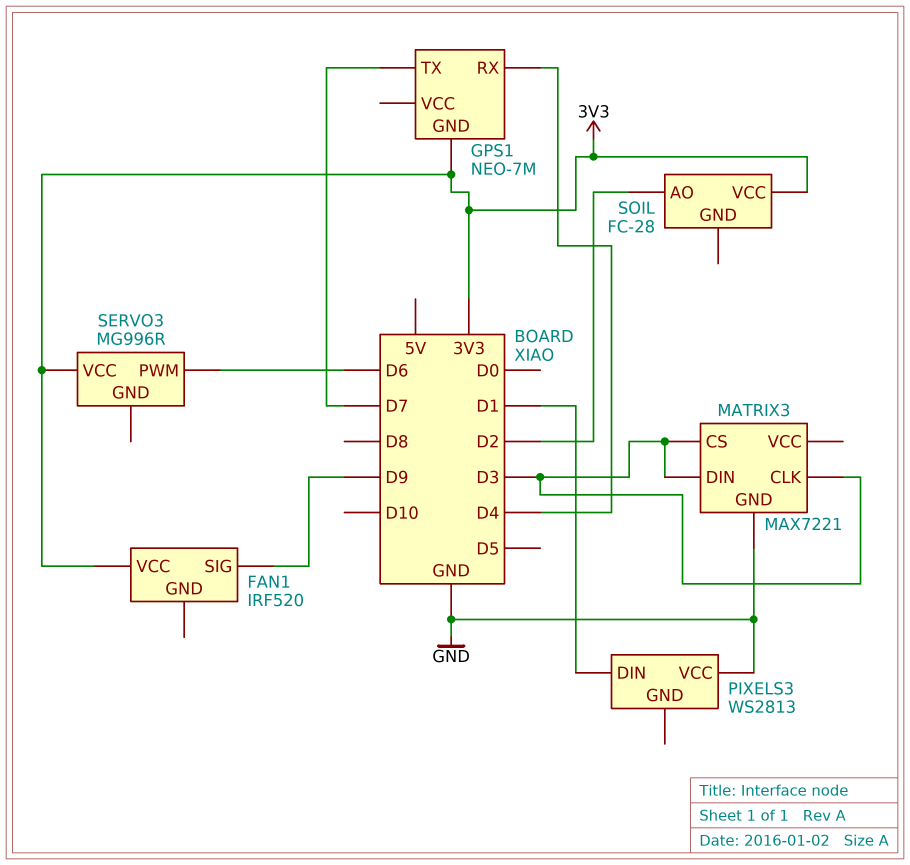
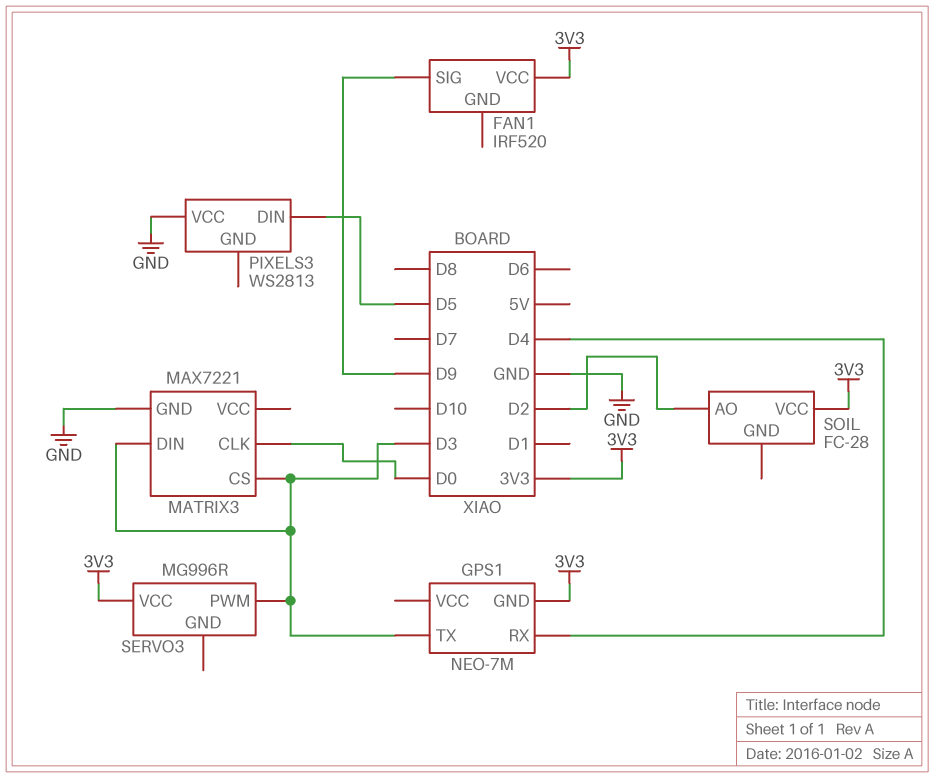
GPS1 pin TX: D7 -> D3
MATRIX3 pin CLK: D3 -> D0
PIXELS3 pin DIN: D1 -> D5
SERVO3 pin PWM: D6 -> D3

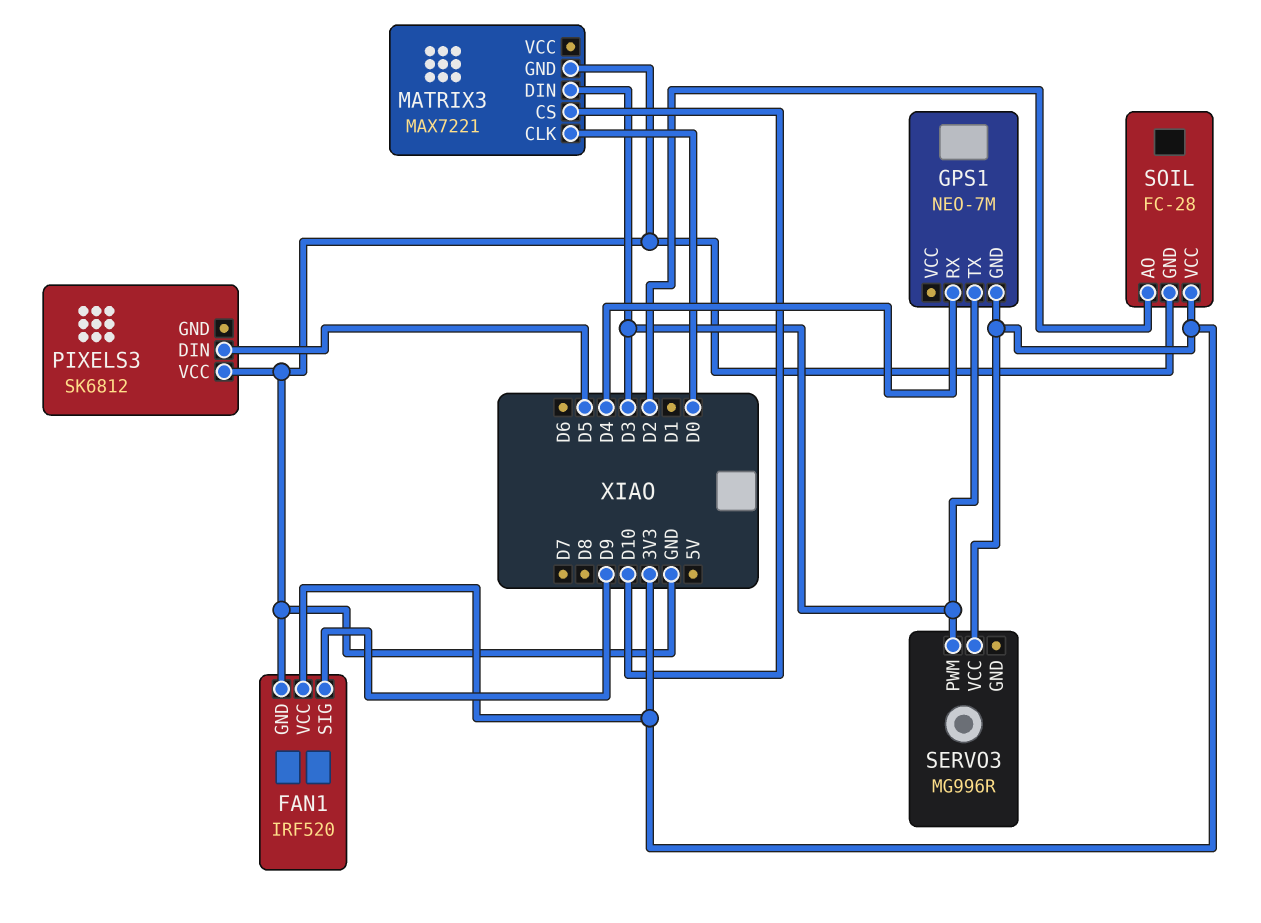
FAN1 pin GND: none -> GND
MATRIX3 pin CS: D3 -> D10
PIXELS3: WS2813 -> SK6812
SOIL pin GND: none -> GND

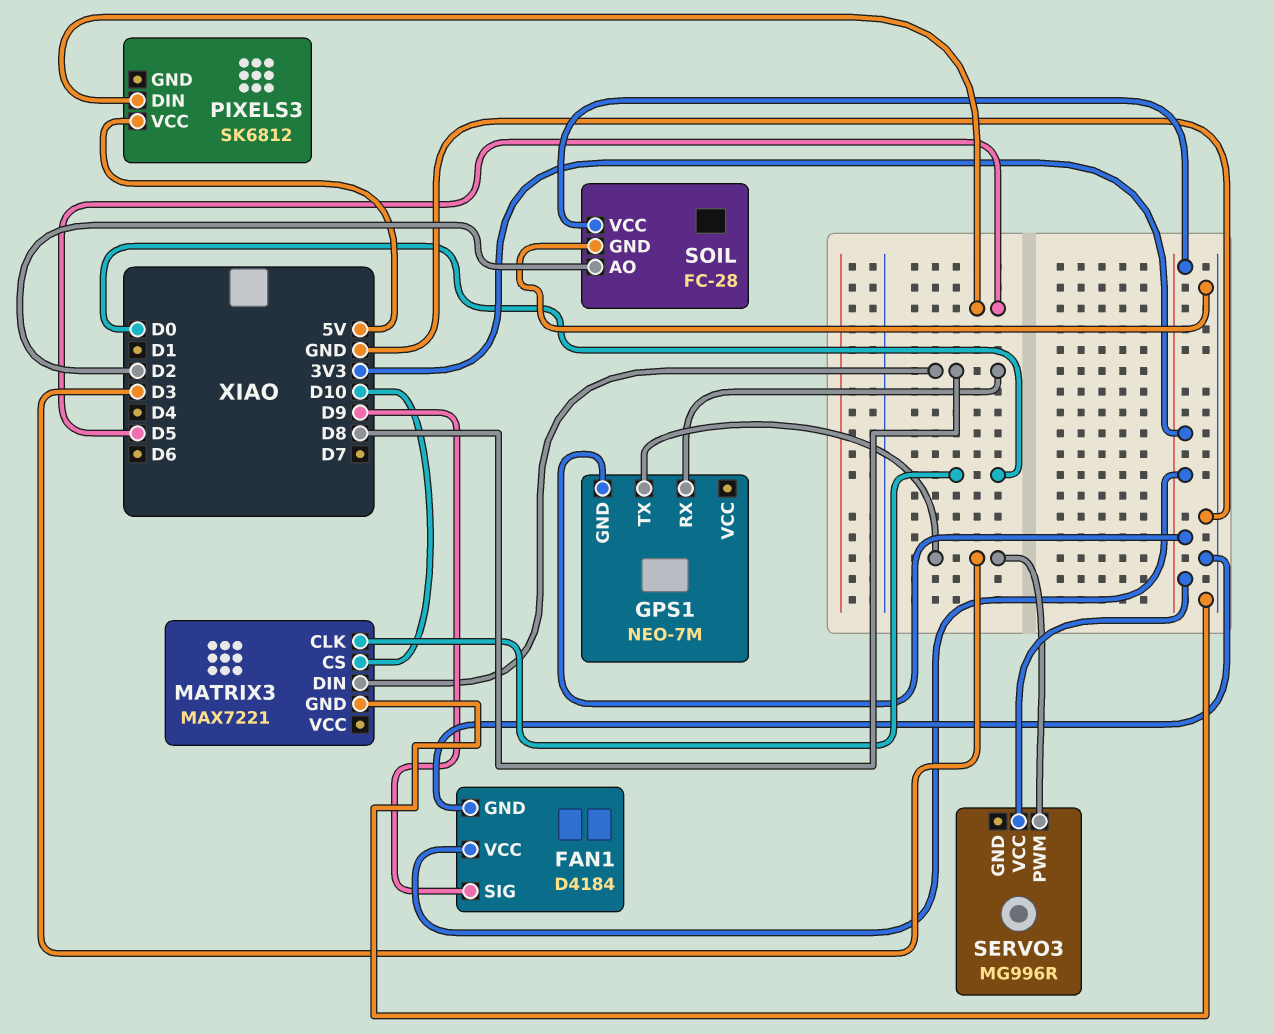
FAN1: IRF520 -> D4184
GPS1 pin RX: D4 -> D8
MATRIX3 pin DIN: D3 -> D8
PIXELS3 pin VCC: GND -> 5V

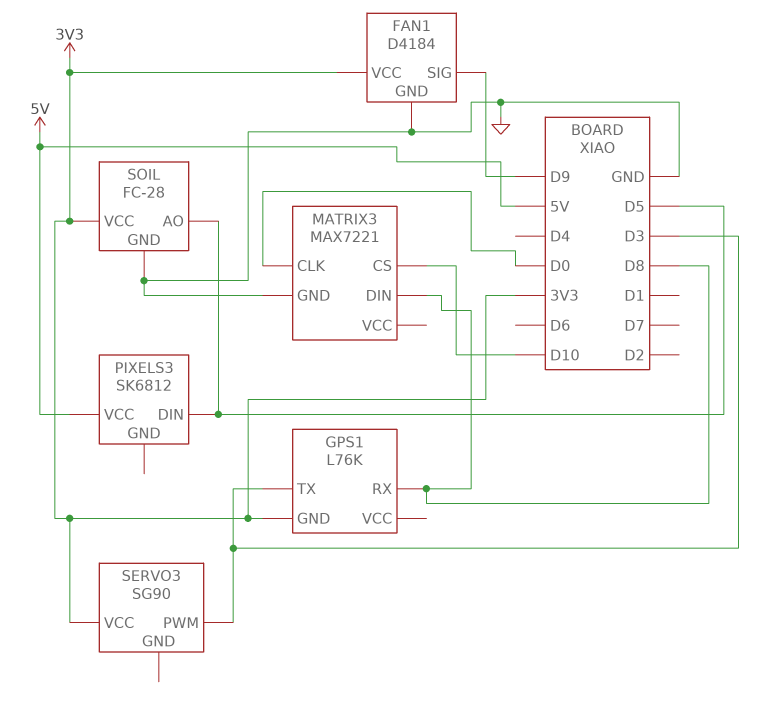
GPS1: NEO-7M -> L76K
SERVO3: MG996R -> SG90
SOIL pin AO: D2 -> D5

